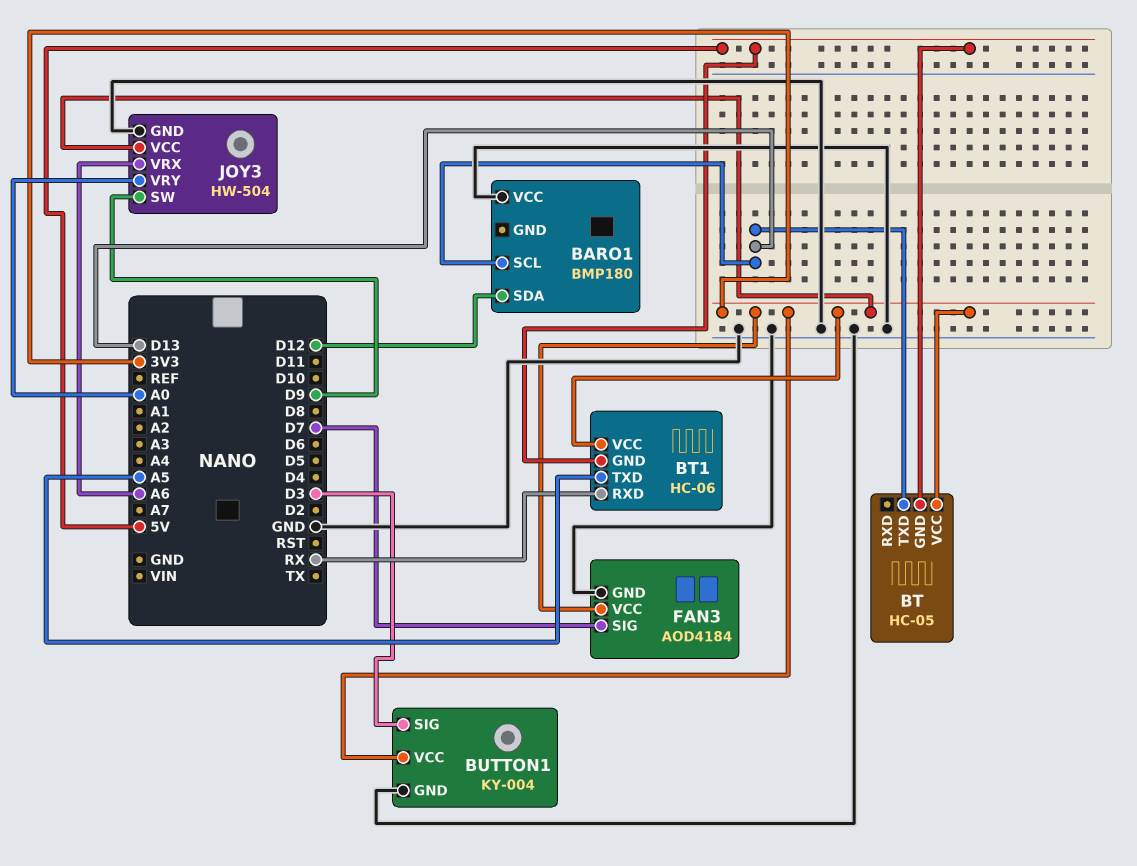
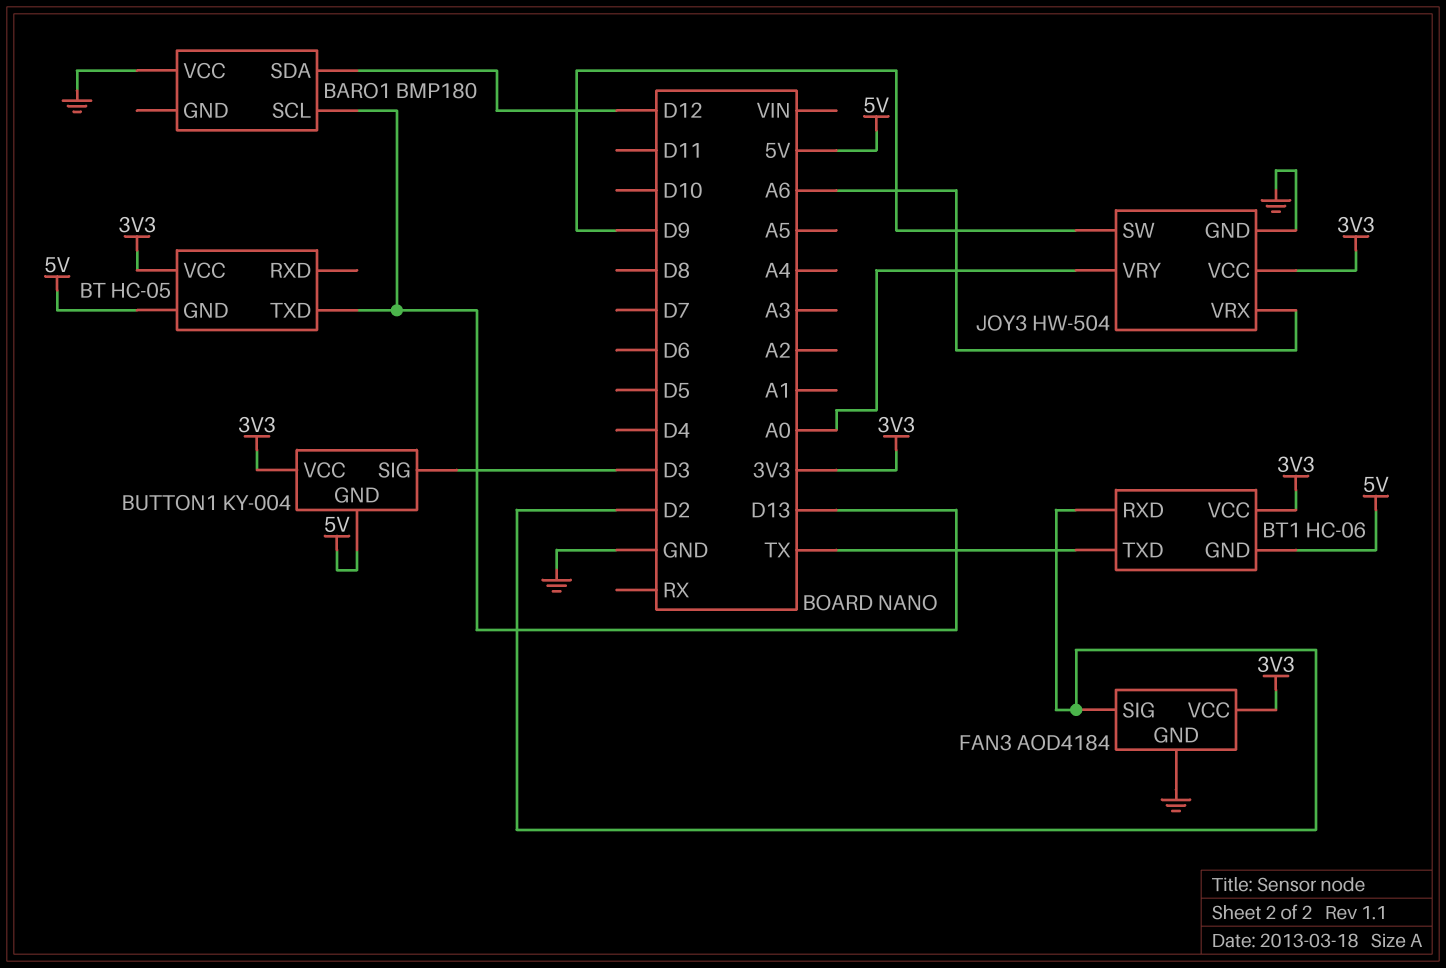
BT1 pin RXD: RX -> D2
BT1 pin TXD: A5 -> TX
BUTTON1 pin GND: GND -> 5V
FAN3 pin SIG: D7 -> D2

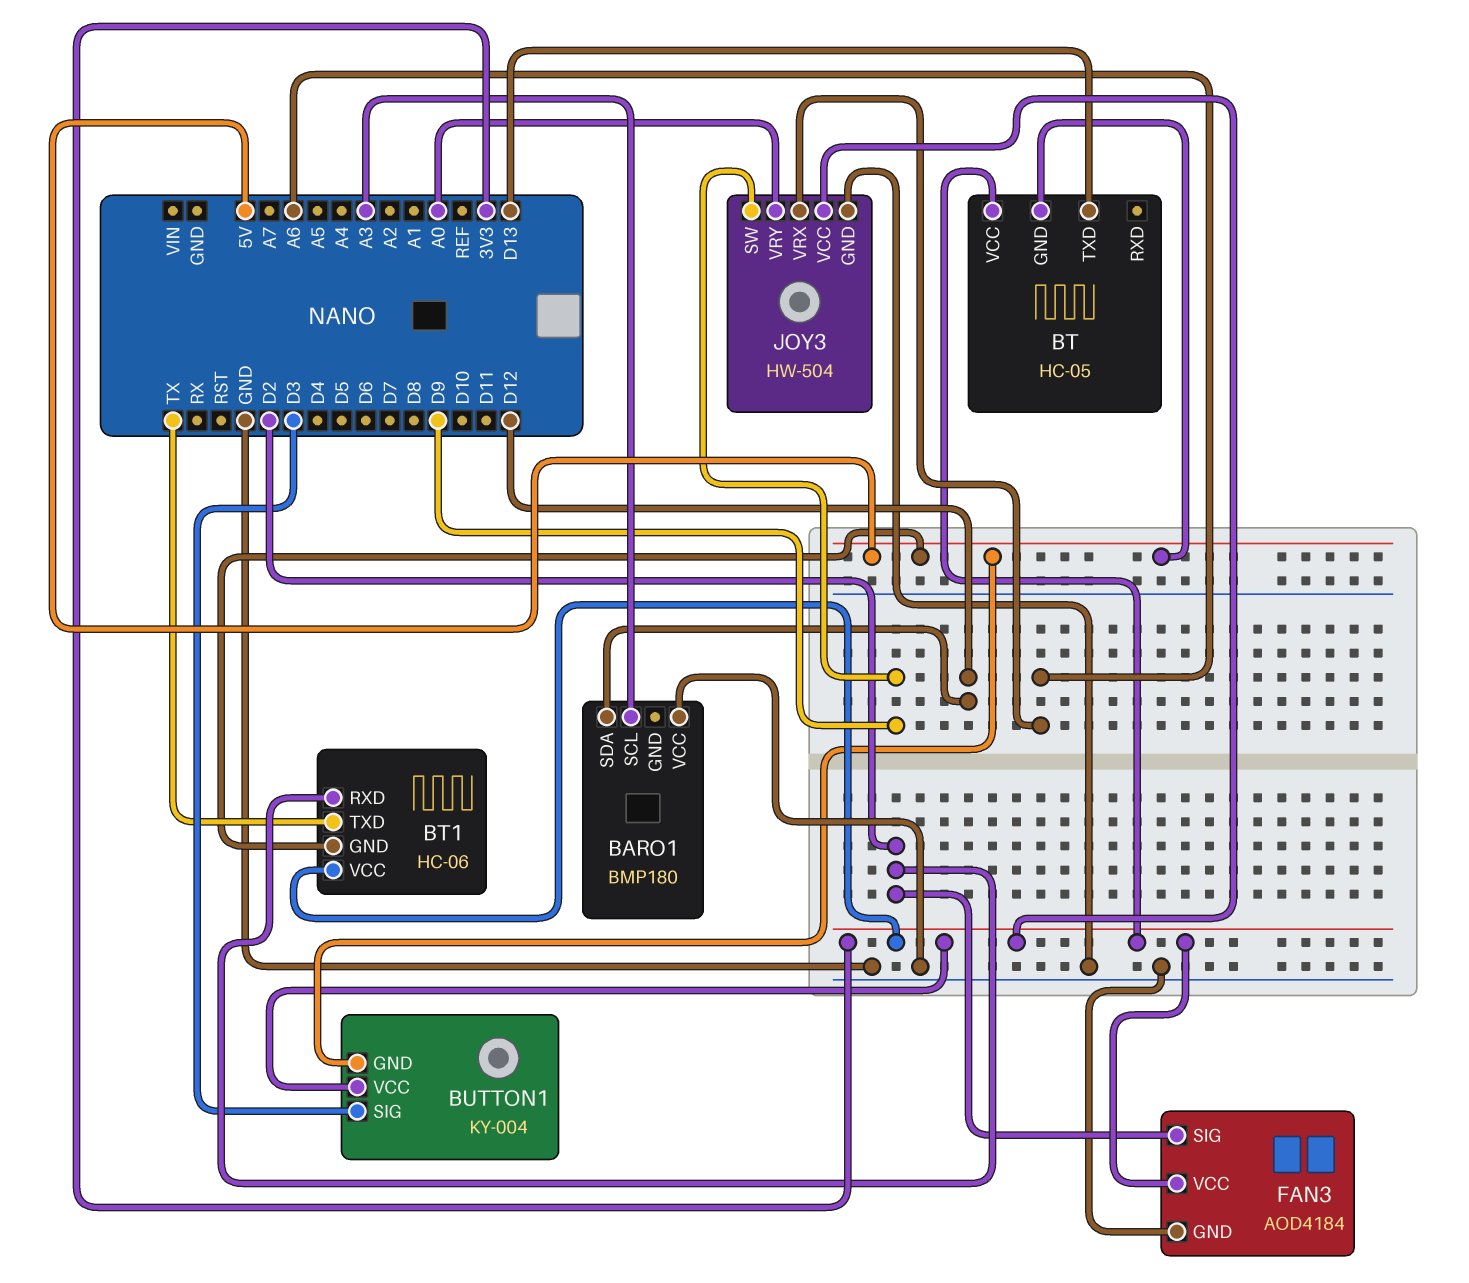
BARO1 pin SCL: D13 -> A3

